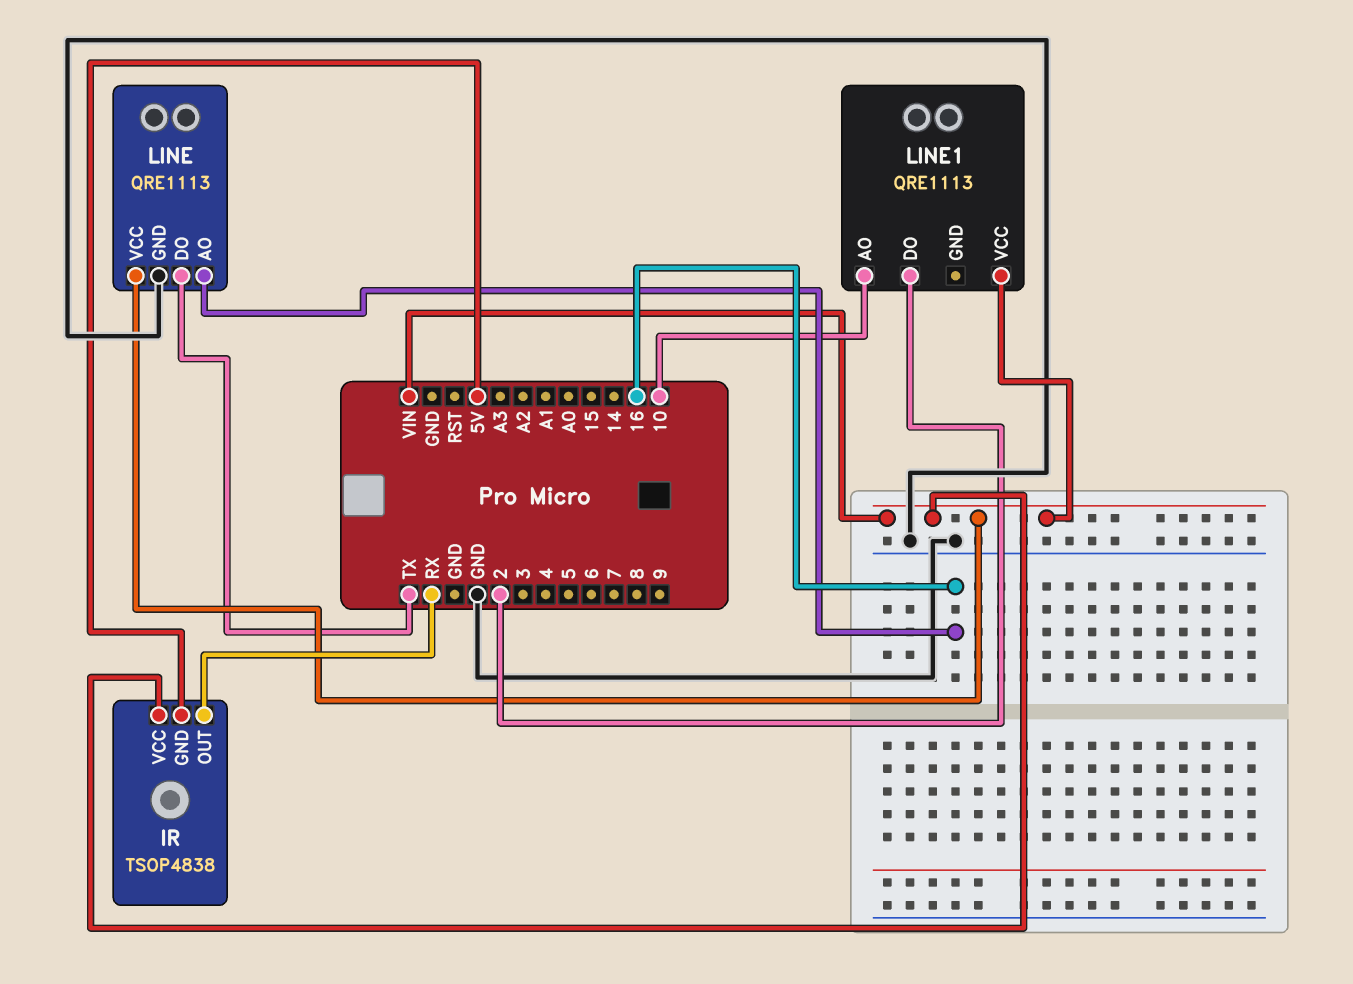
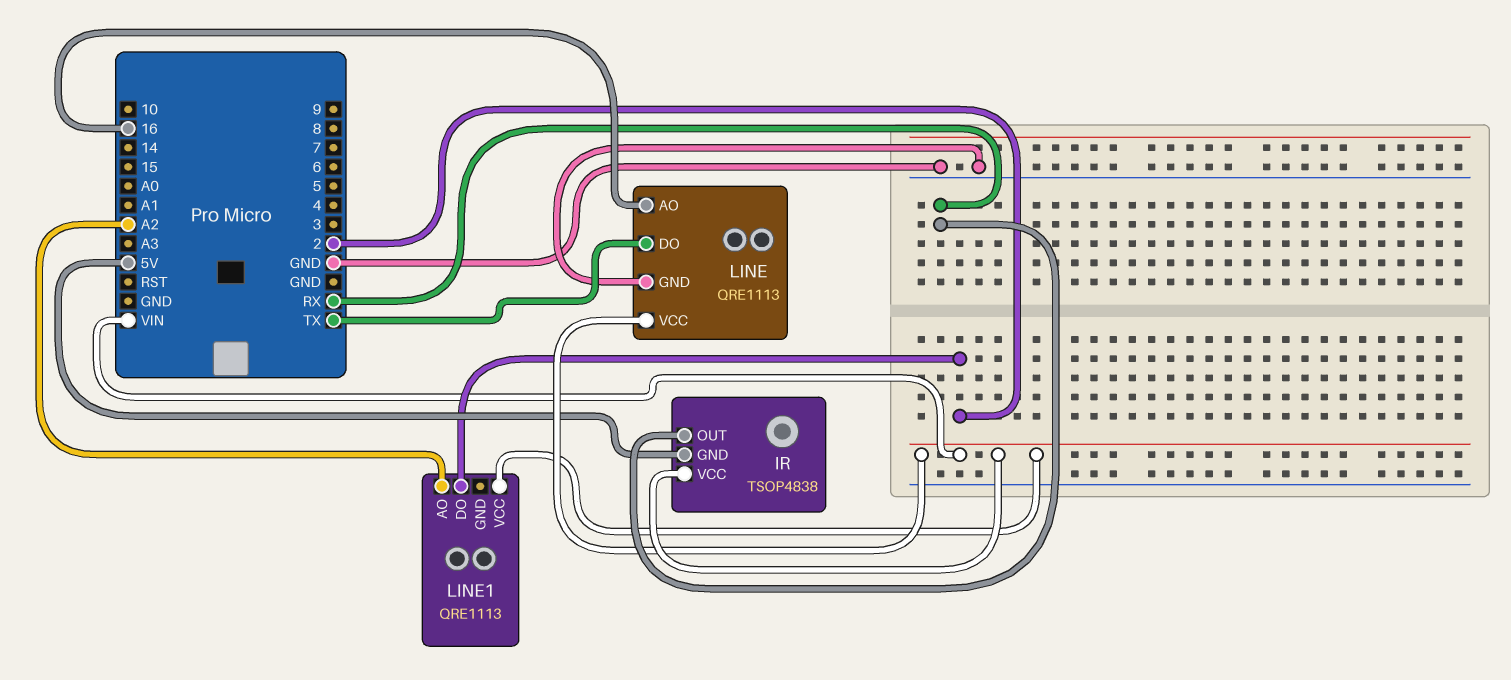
LINE1 pin AO: 10 -> A2

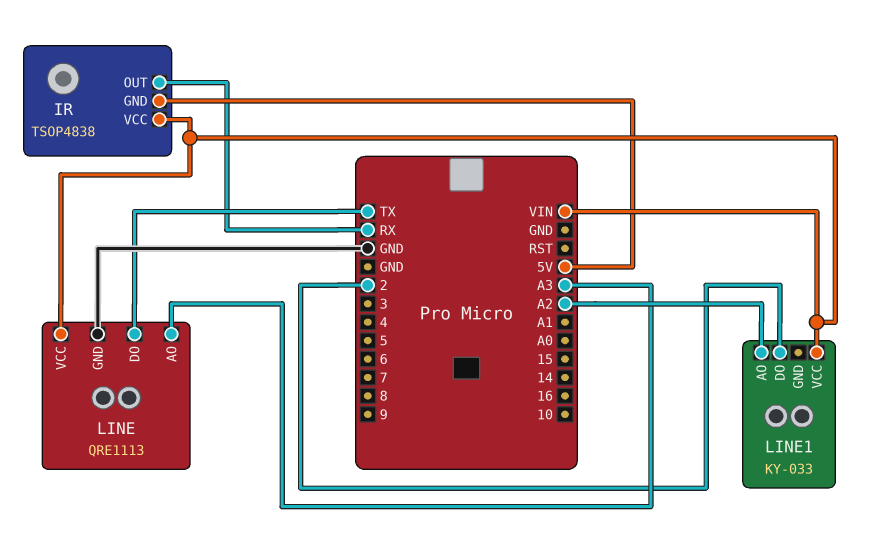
LINE pin AO: 16 -> A3
LINE1: QRE1113 -> KY-033

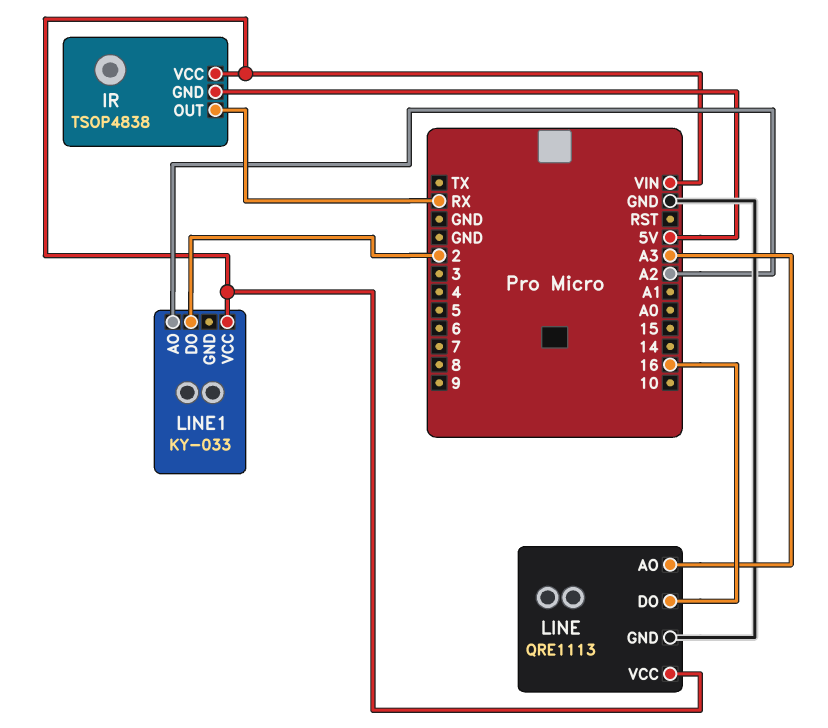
LINE pin DO: TX -> 16

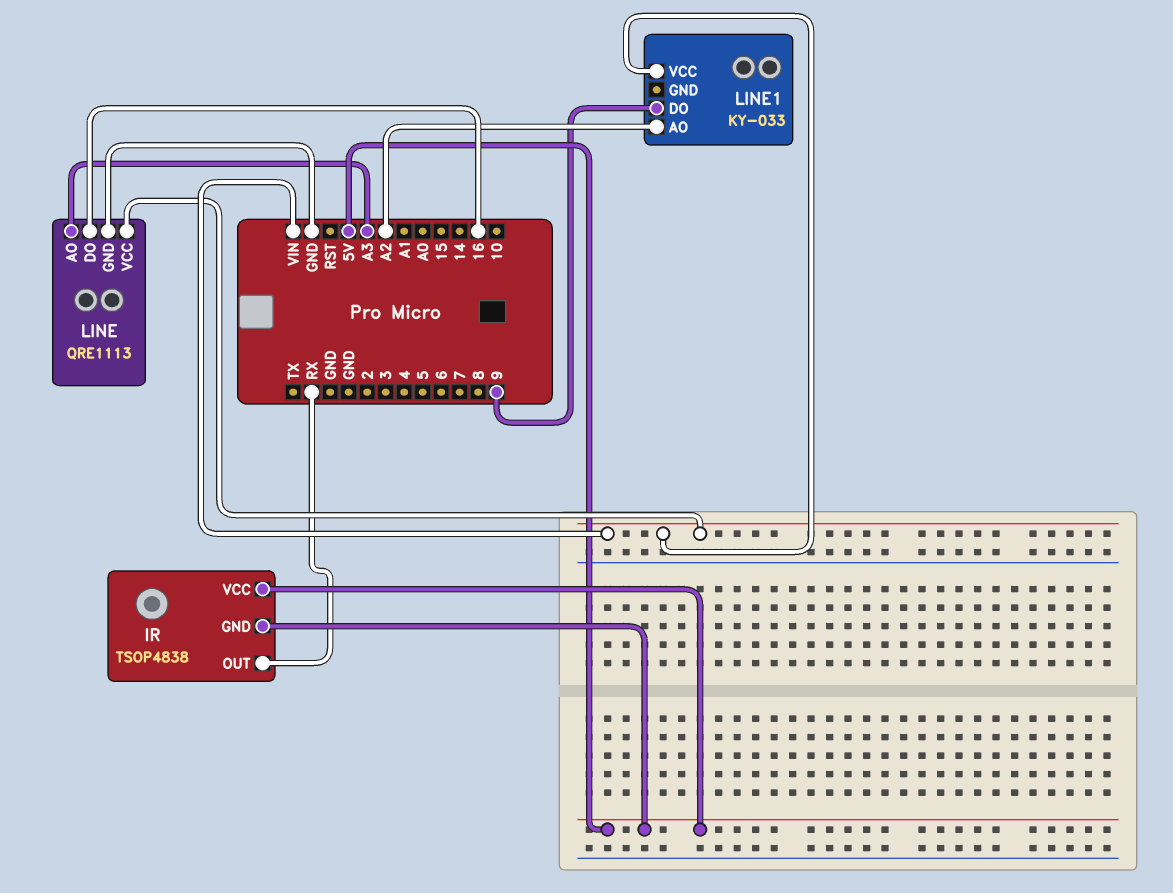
IR pin VCC: VIN -> 5V
LINE1 pin DO: 2 -> 9

